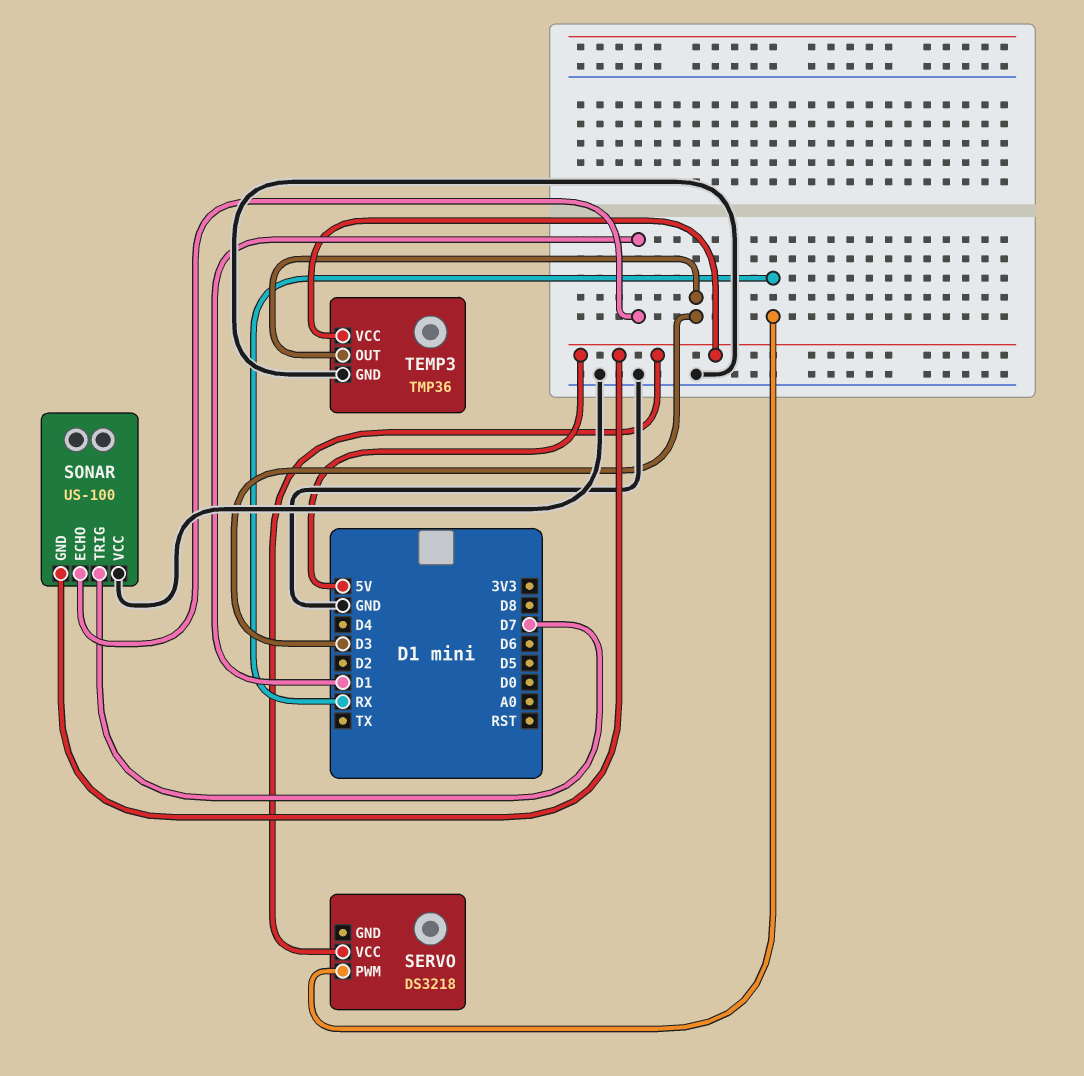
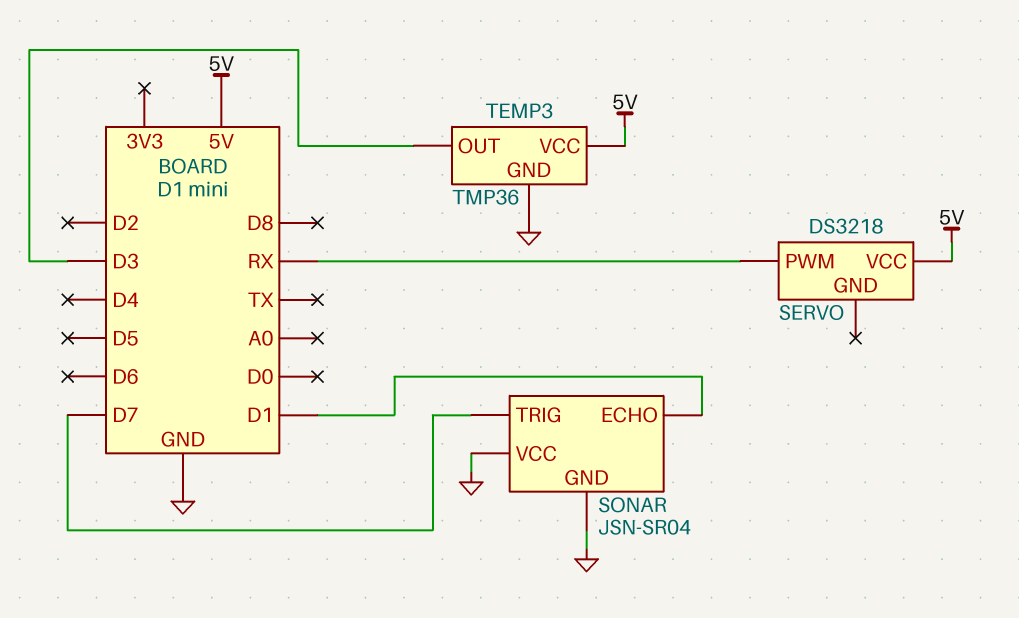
SONAR: US-100 -> JSN-SR04
SONAR pin GND: 5V -> GND

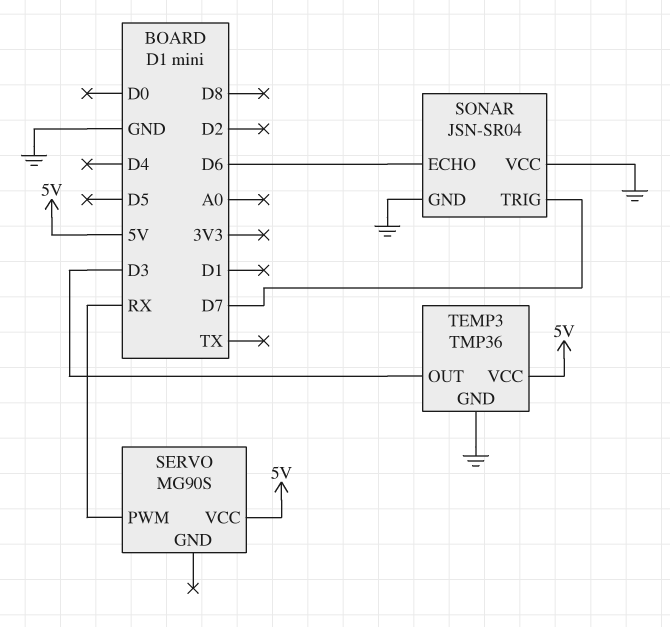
SERVO: DS3218 -> MG90S
SONAR pin ECHO: D1 -> D6

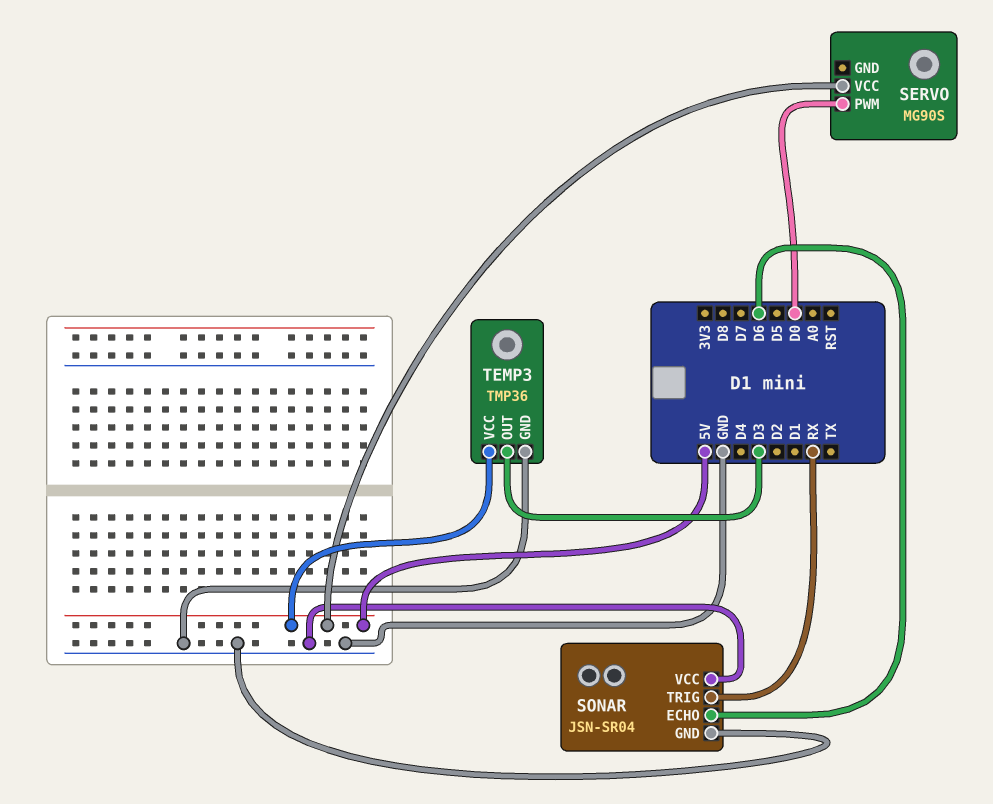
SERVO pin PWM: RX -> D0
SONAR pin TRIG: D7 -> RX

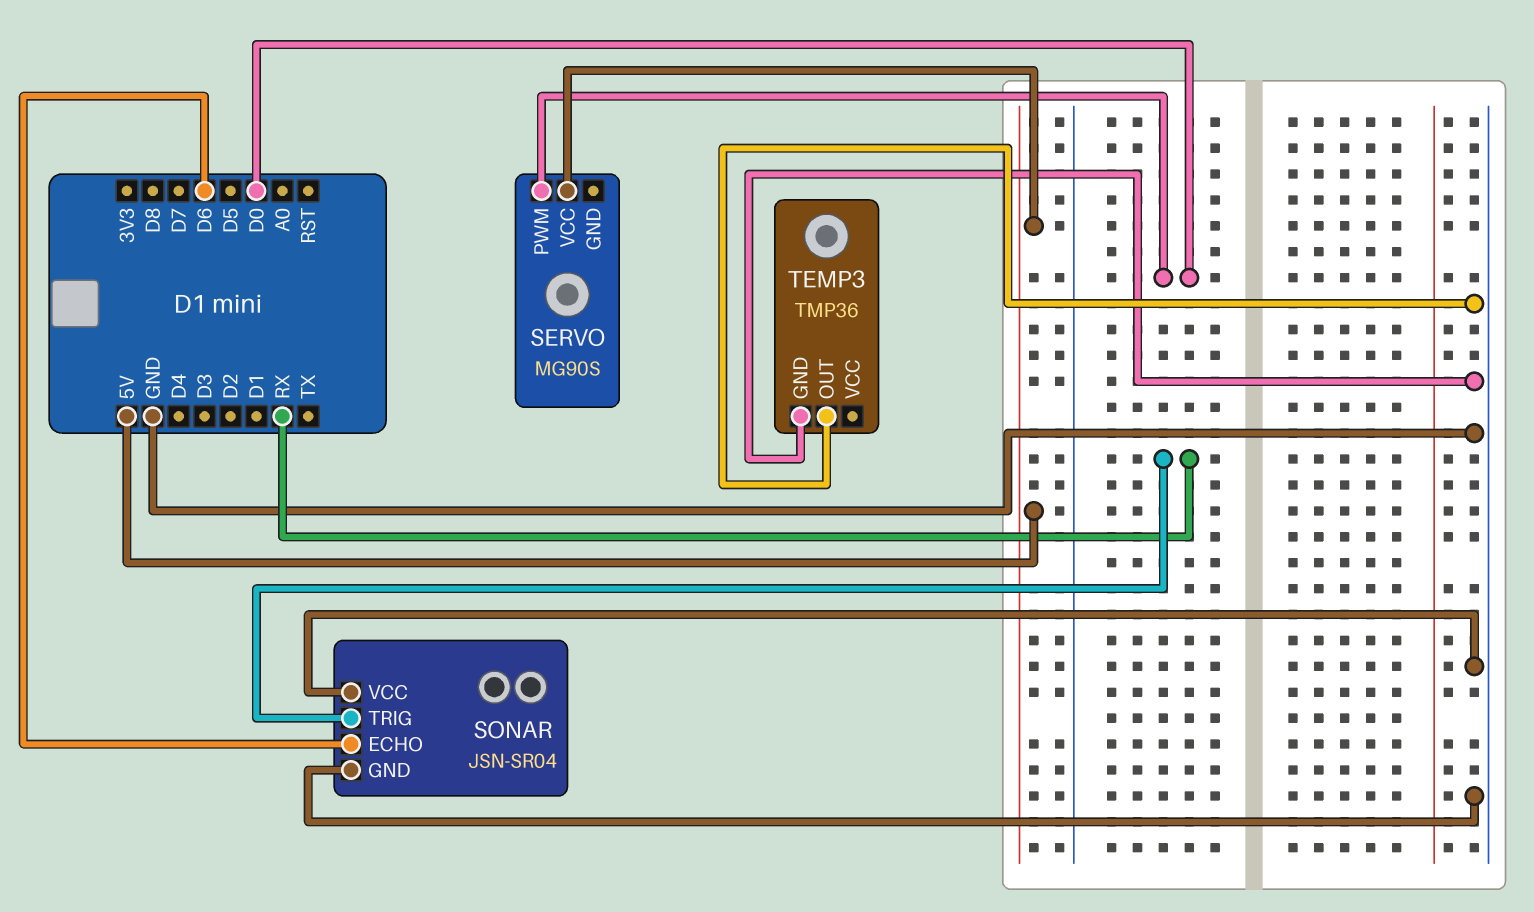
TEMP3 pin OUT: D3 -> GND
TEMP3 pin VCC: 5V -> none

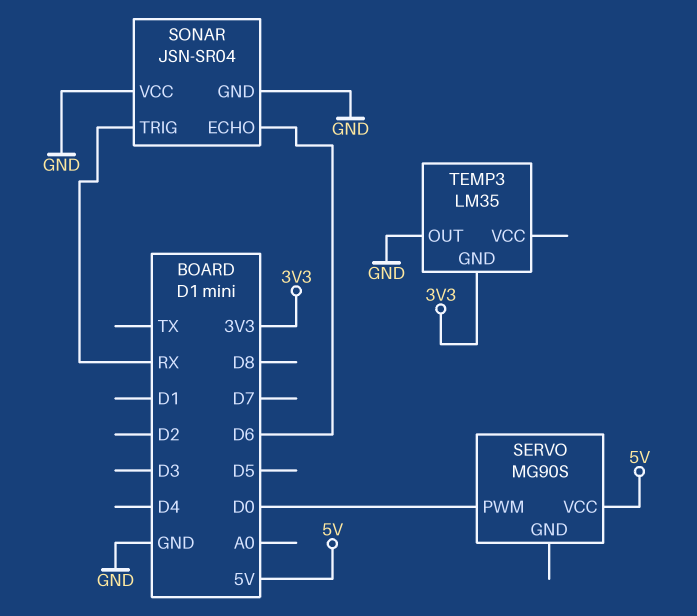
TEMP3: TMP36 -> LM35
TEMP3 pin GND: GND -> 3V3

